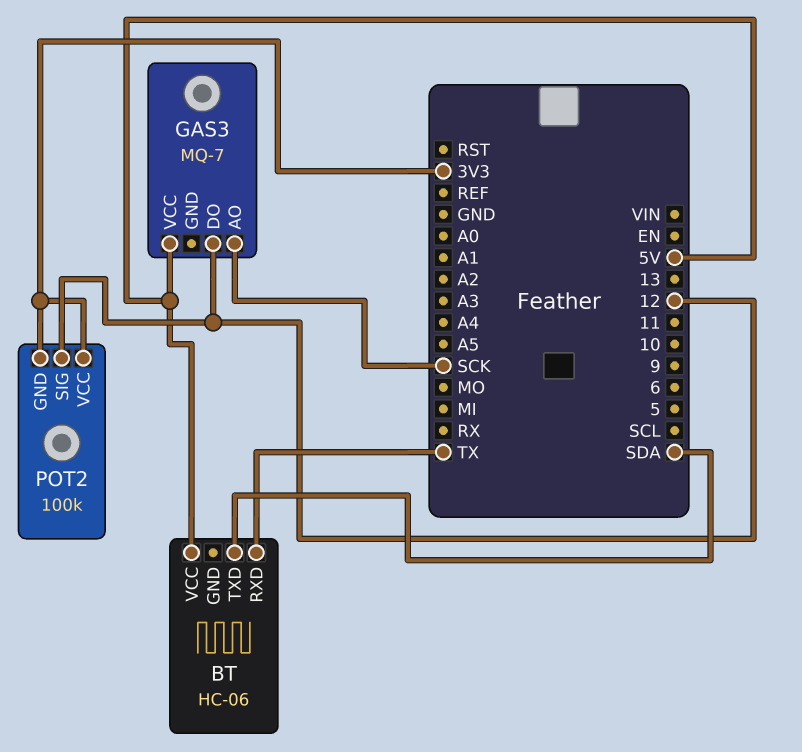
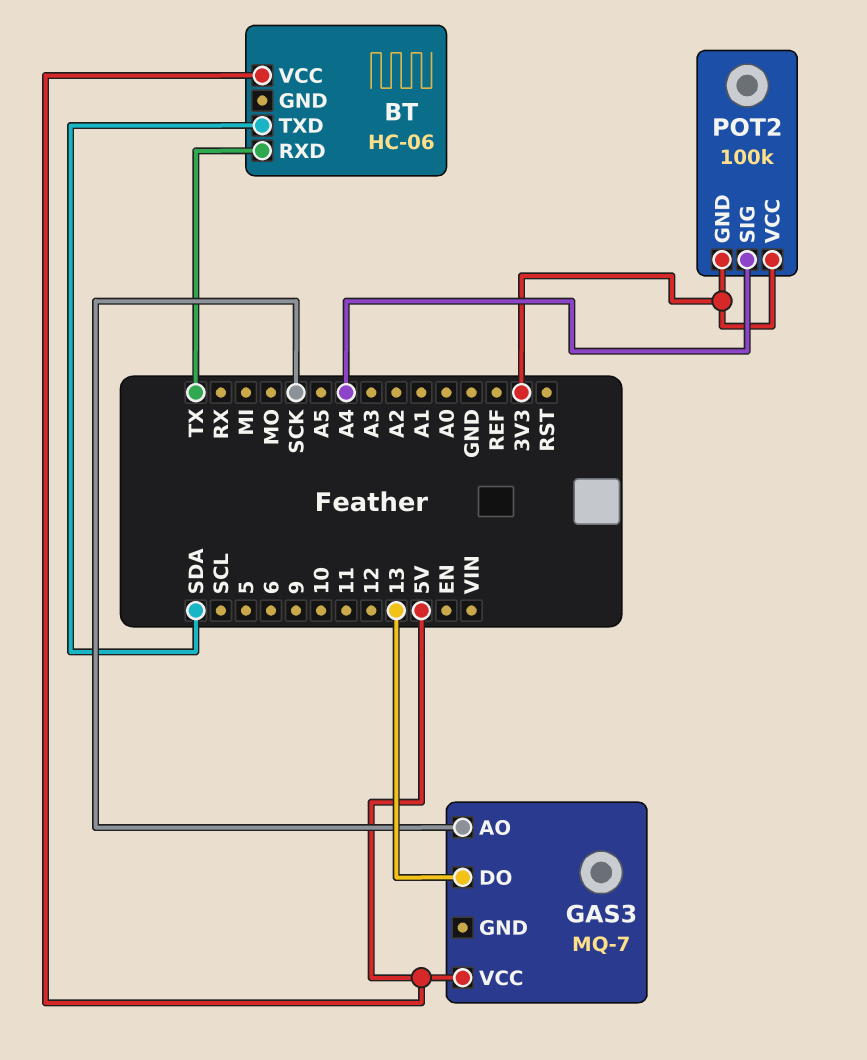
GAS3 pin DO: 12 -> 13
POT2 pin SIG: 12 -> A4

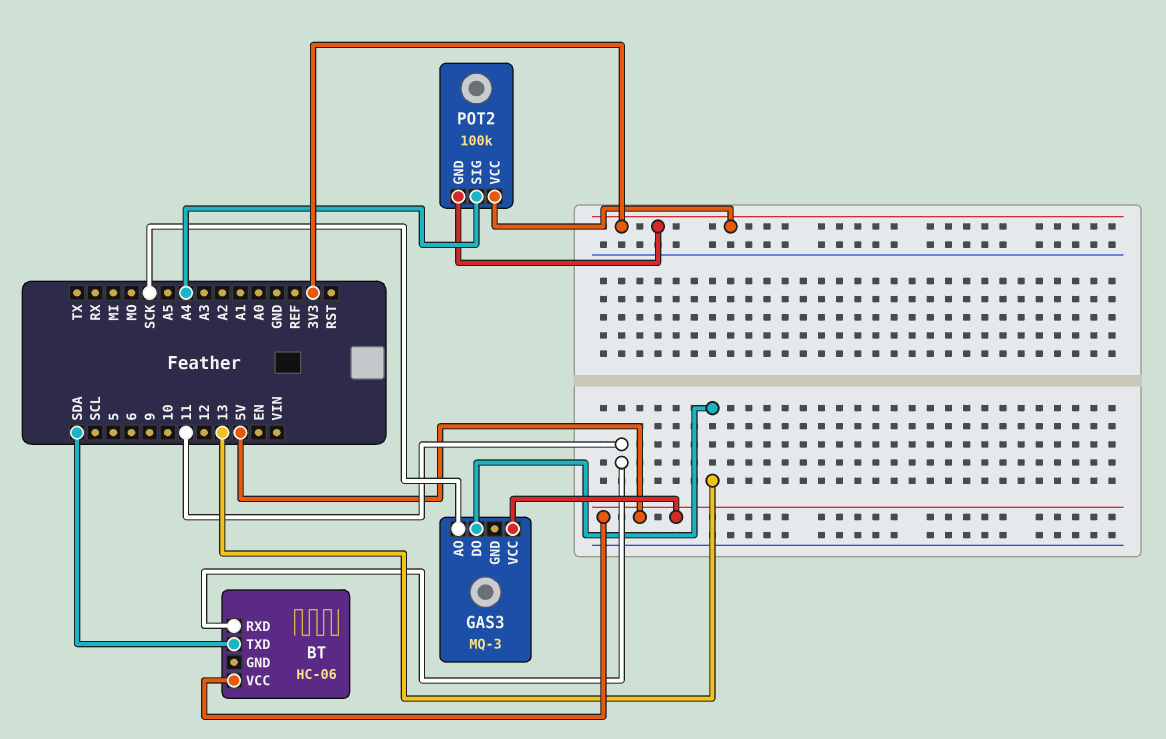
BT pin RXD: TX -> 11
GAS3: MQ-7 -> MQ-3

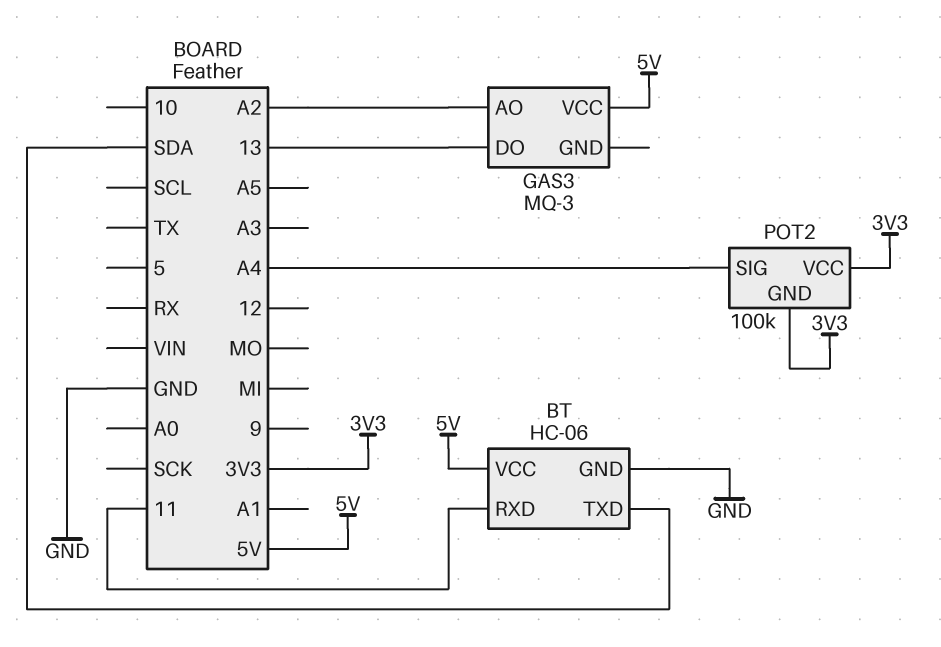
BT pin GND: none -> GND
GAS3 pin AO: SCK -> A2

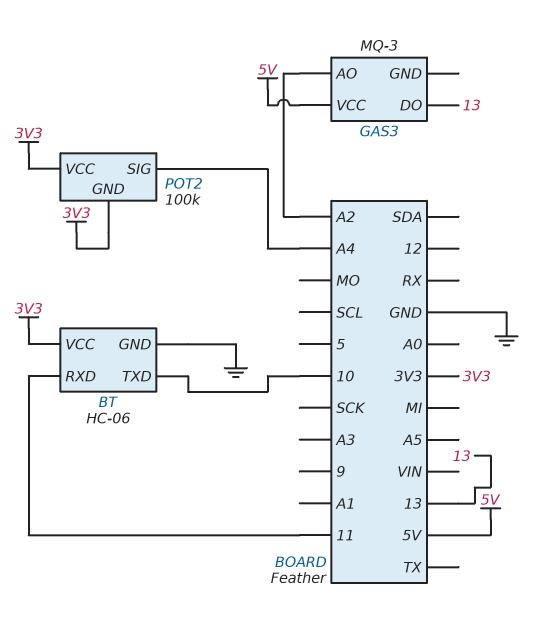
BT pin TXD: SDA -> 10
BT pin VCC: 5V -> 3V3

